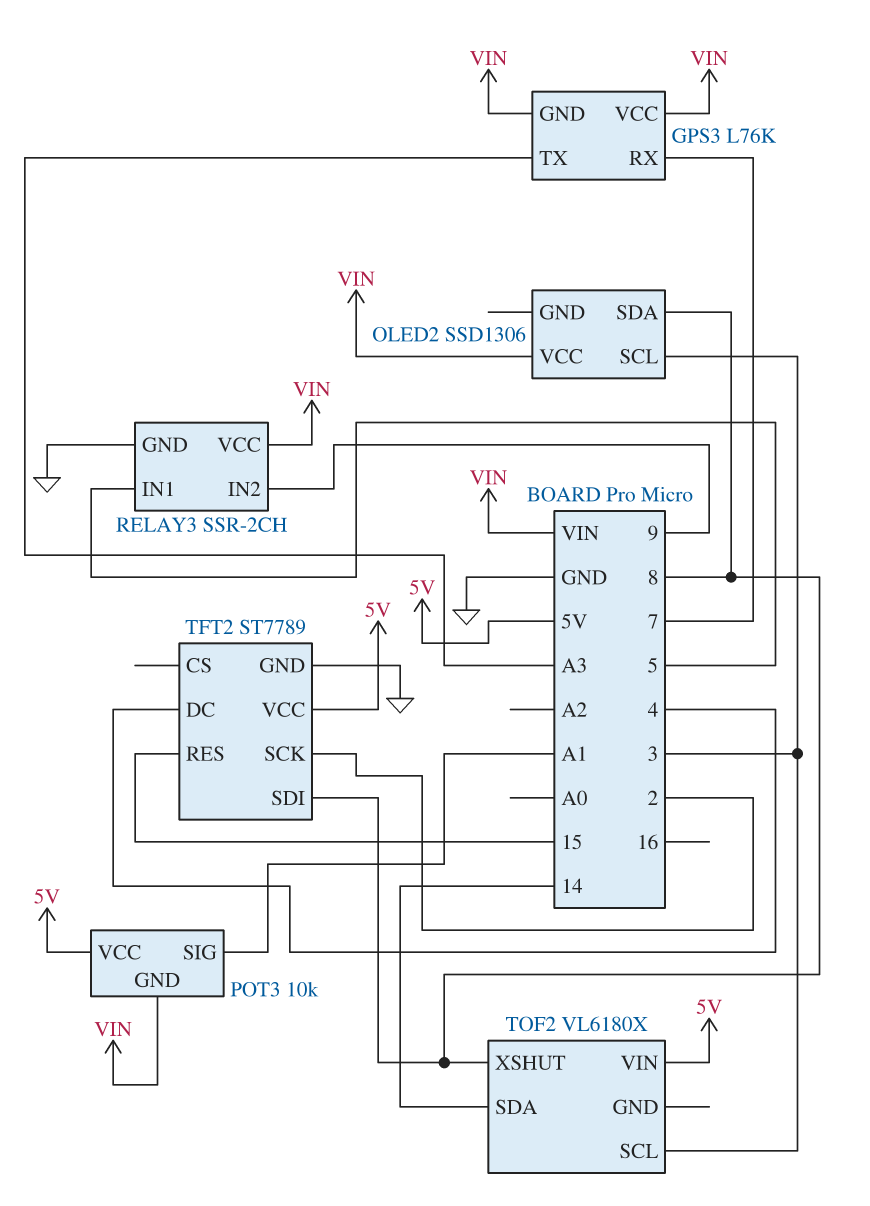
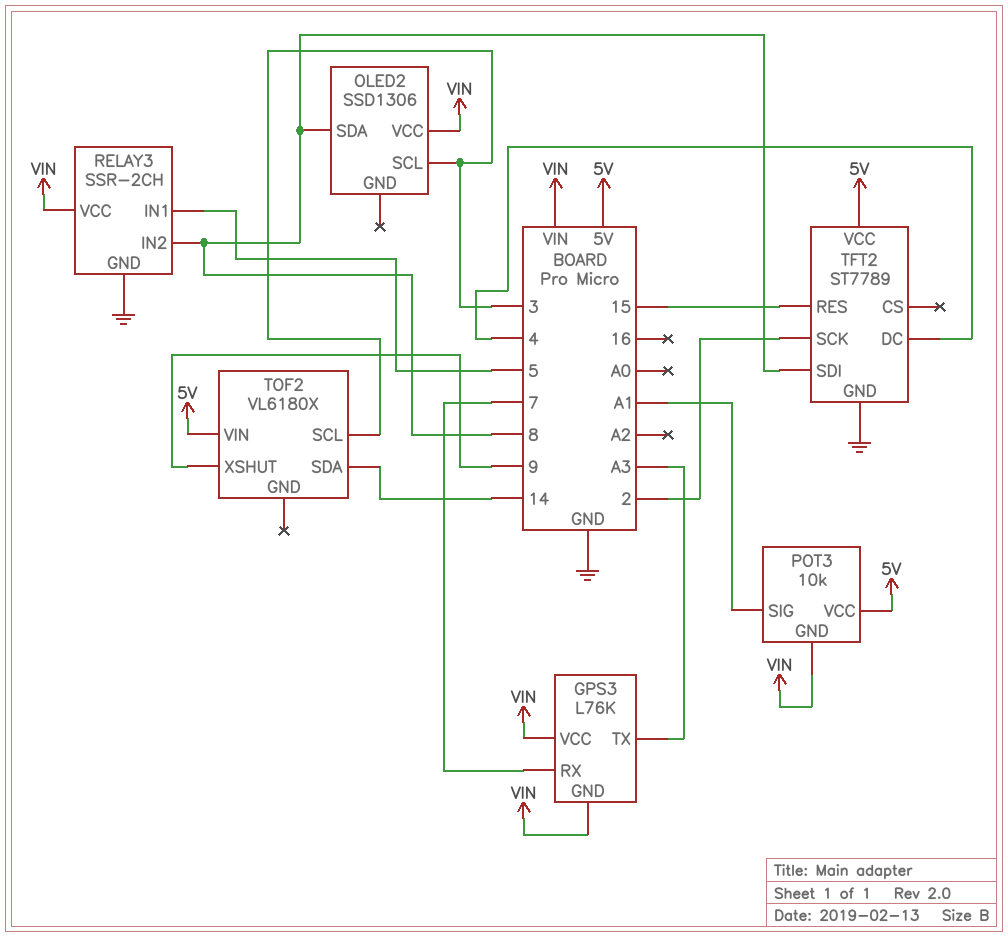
RELAY3 pin IN2: 9 -> 8
TOF2 pin XSHUT: 8 -> 9

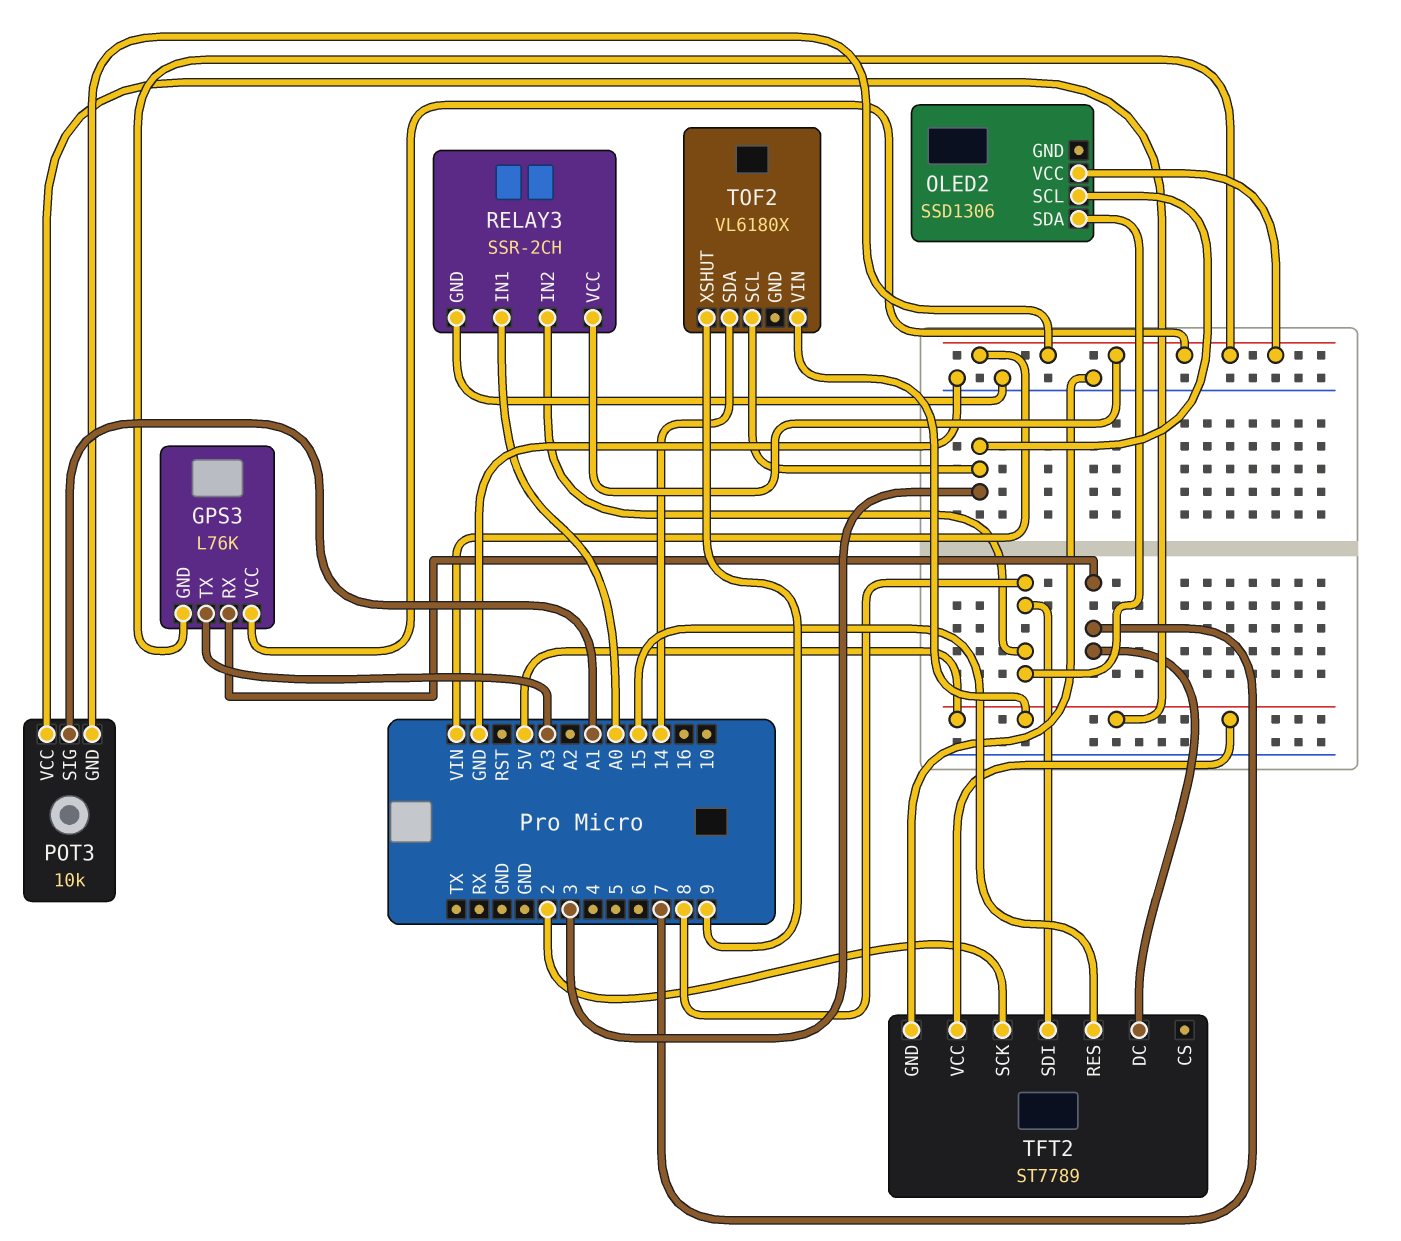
RELAY3 pin IN1: 5 -> A0
TFT2 pin DC: 4 -> 7

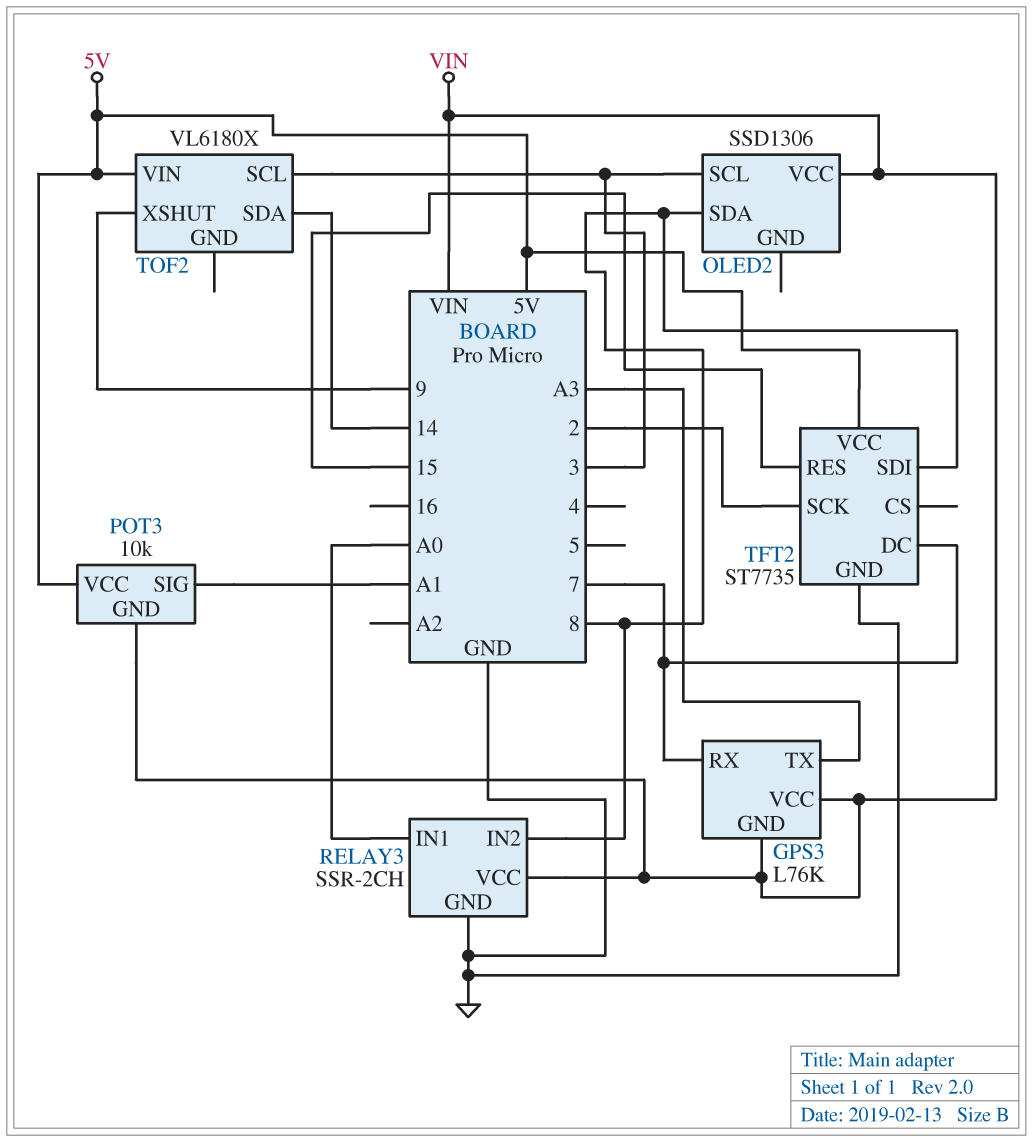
TFT2: ST7789 -> ST7735

